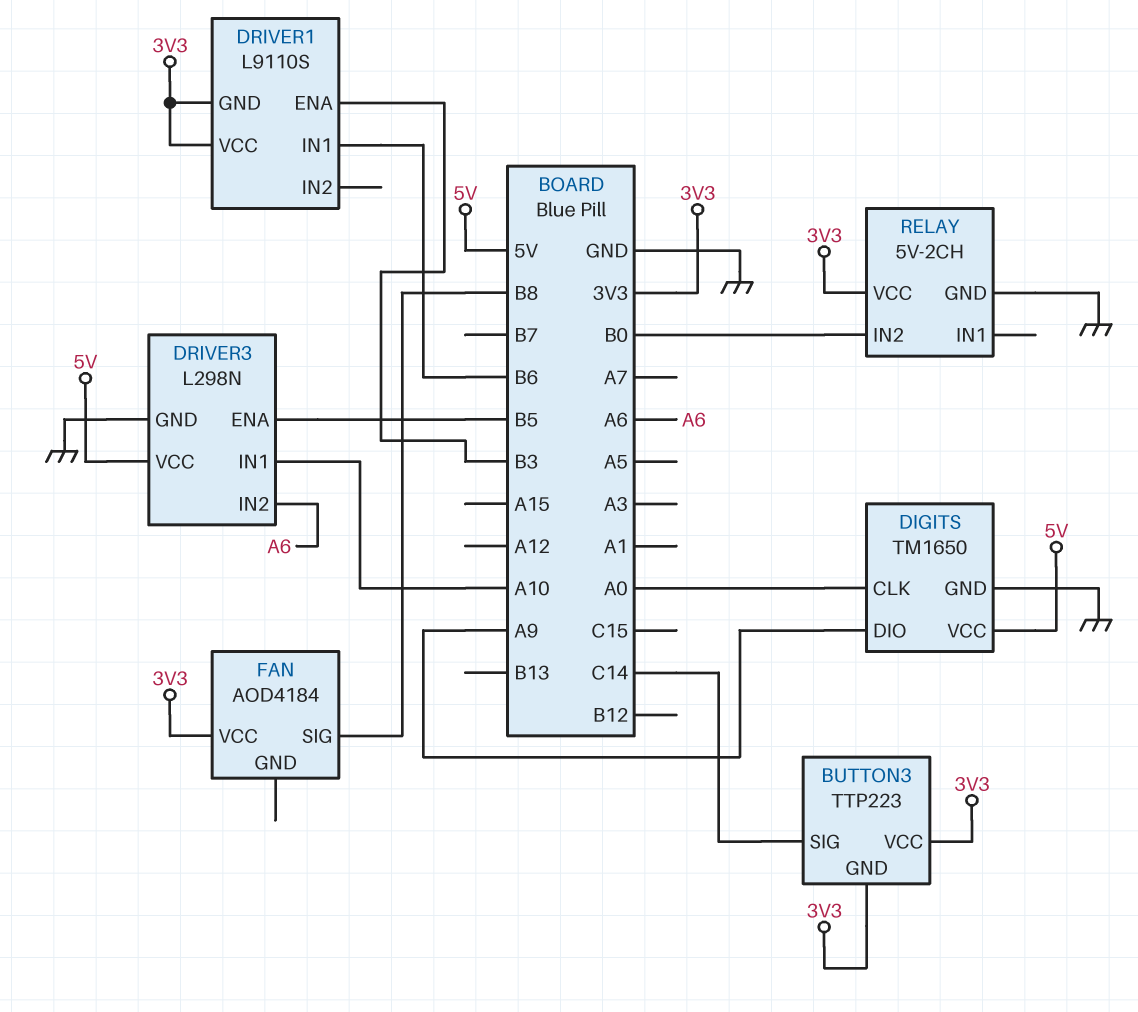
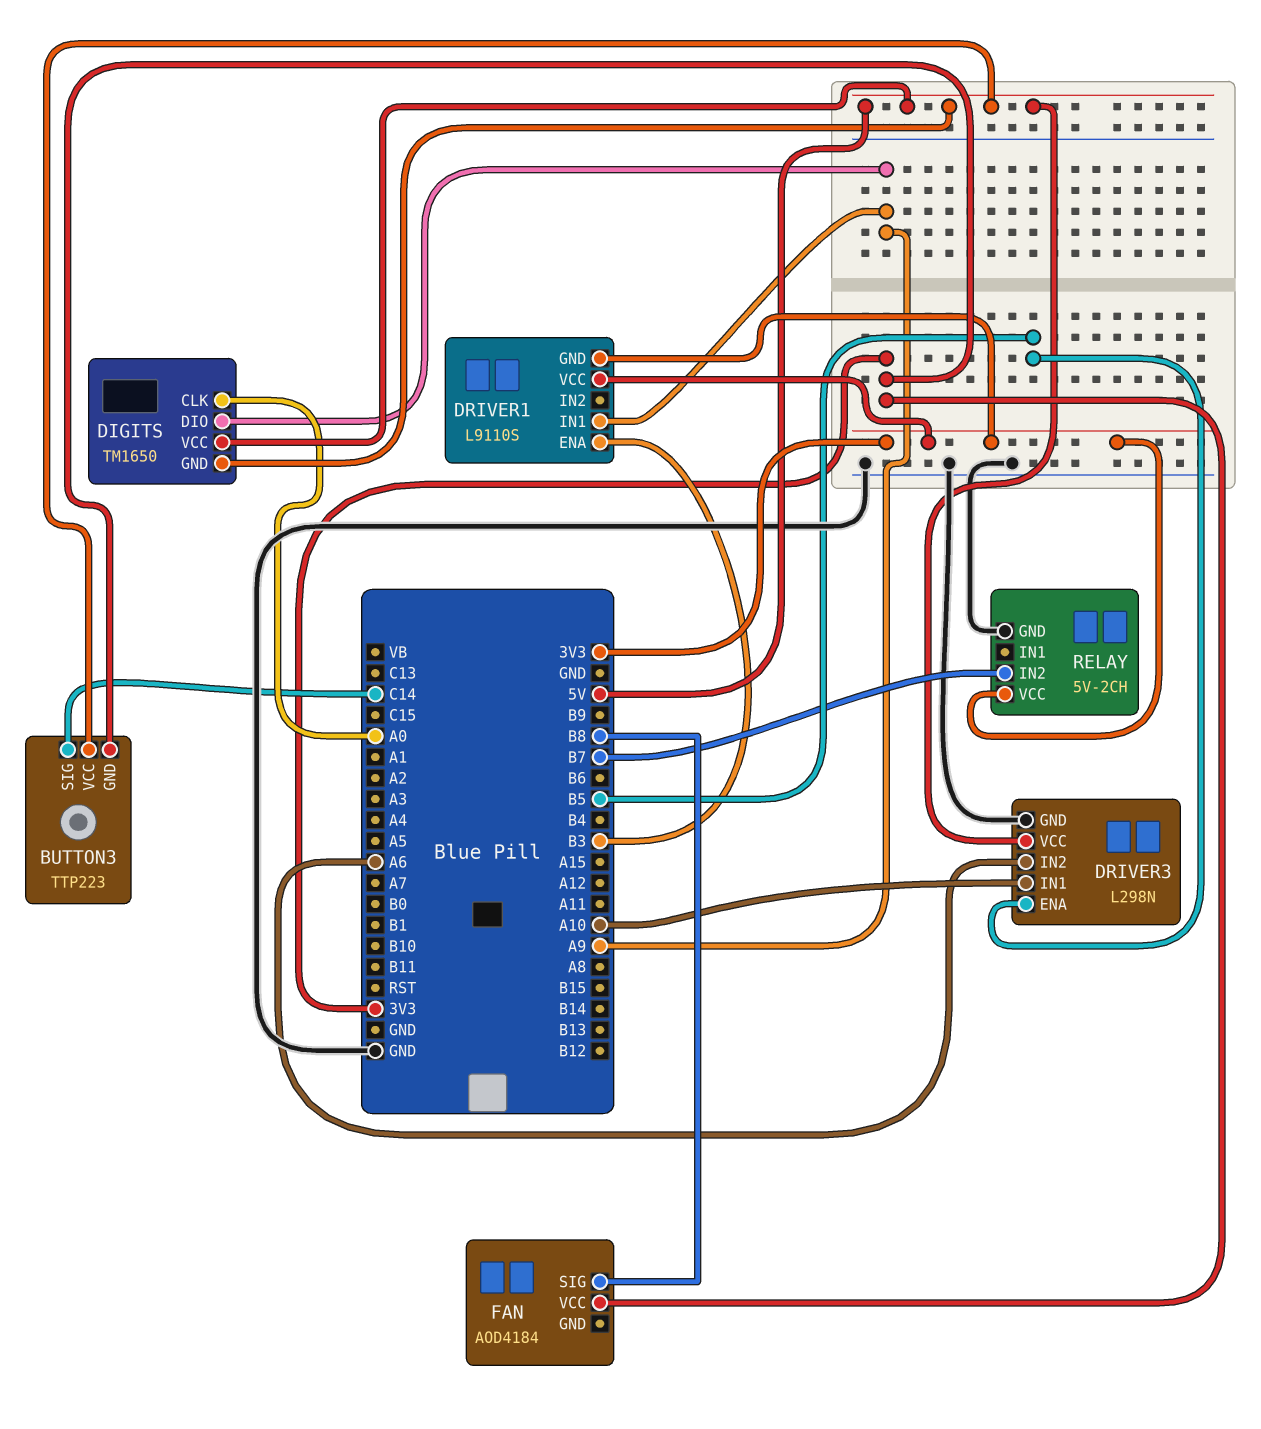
BUTTON3 pin VCC: 3V3 -> 5V
DIGITS pin GND: GND -> 5V
DRIVER1 pin IN1: B6 -> A9
RELAY pin IN2: B0 -> B7

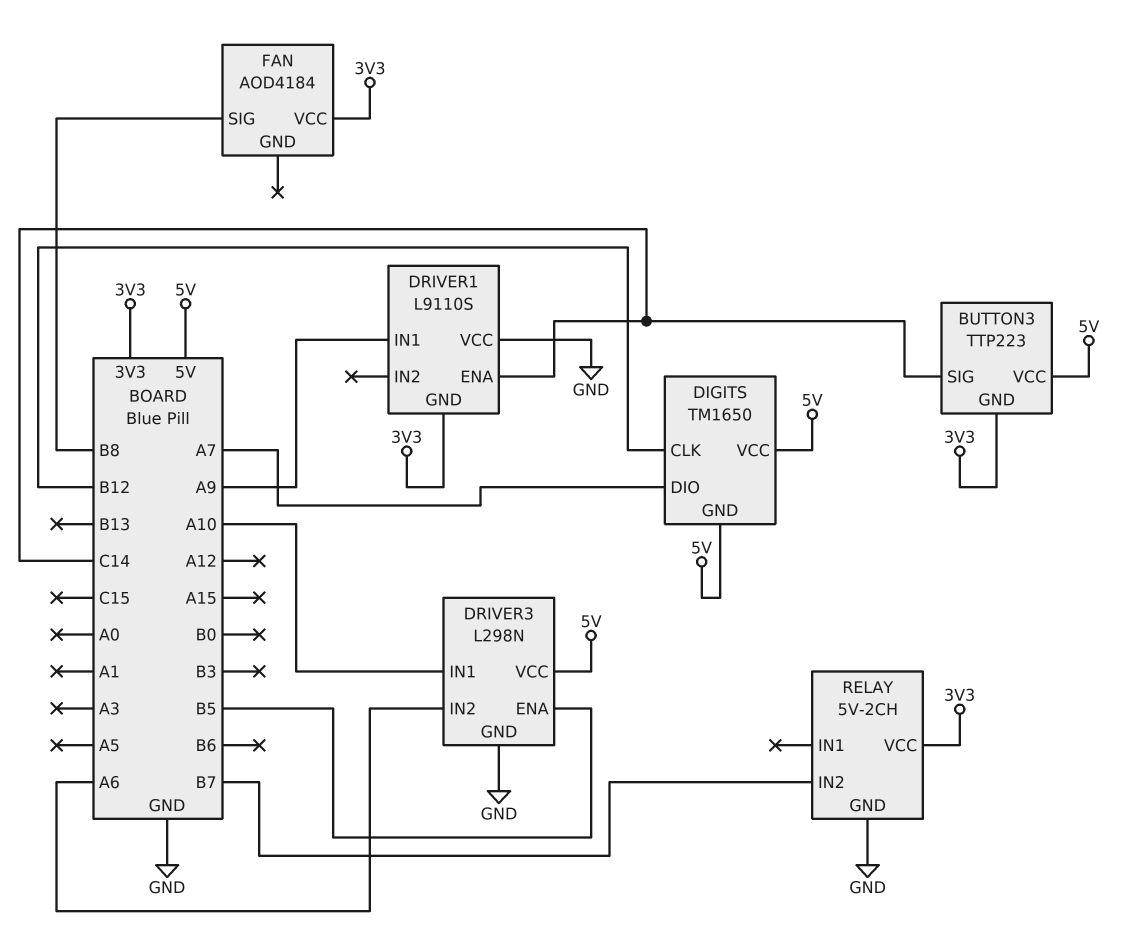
DIGITS pin CLK: A0 -> B12
DIGITS pin DIO: A9 -> A7
DRIVER1 pin ENA: B3 -> C14
DRIVER1 pin VCC: 3V3 -> GND

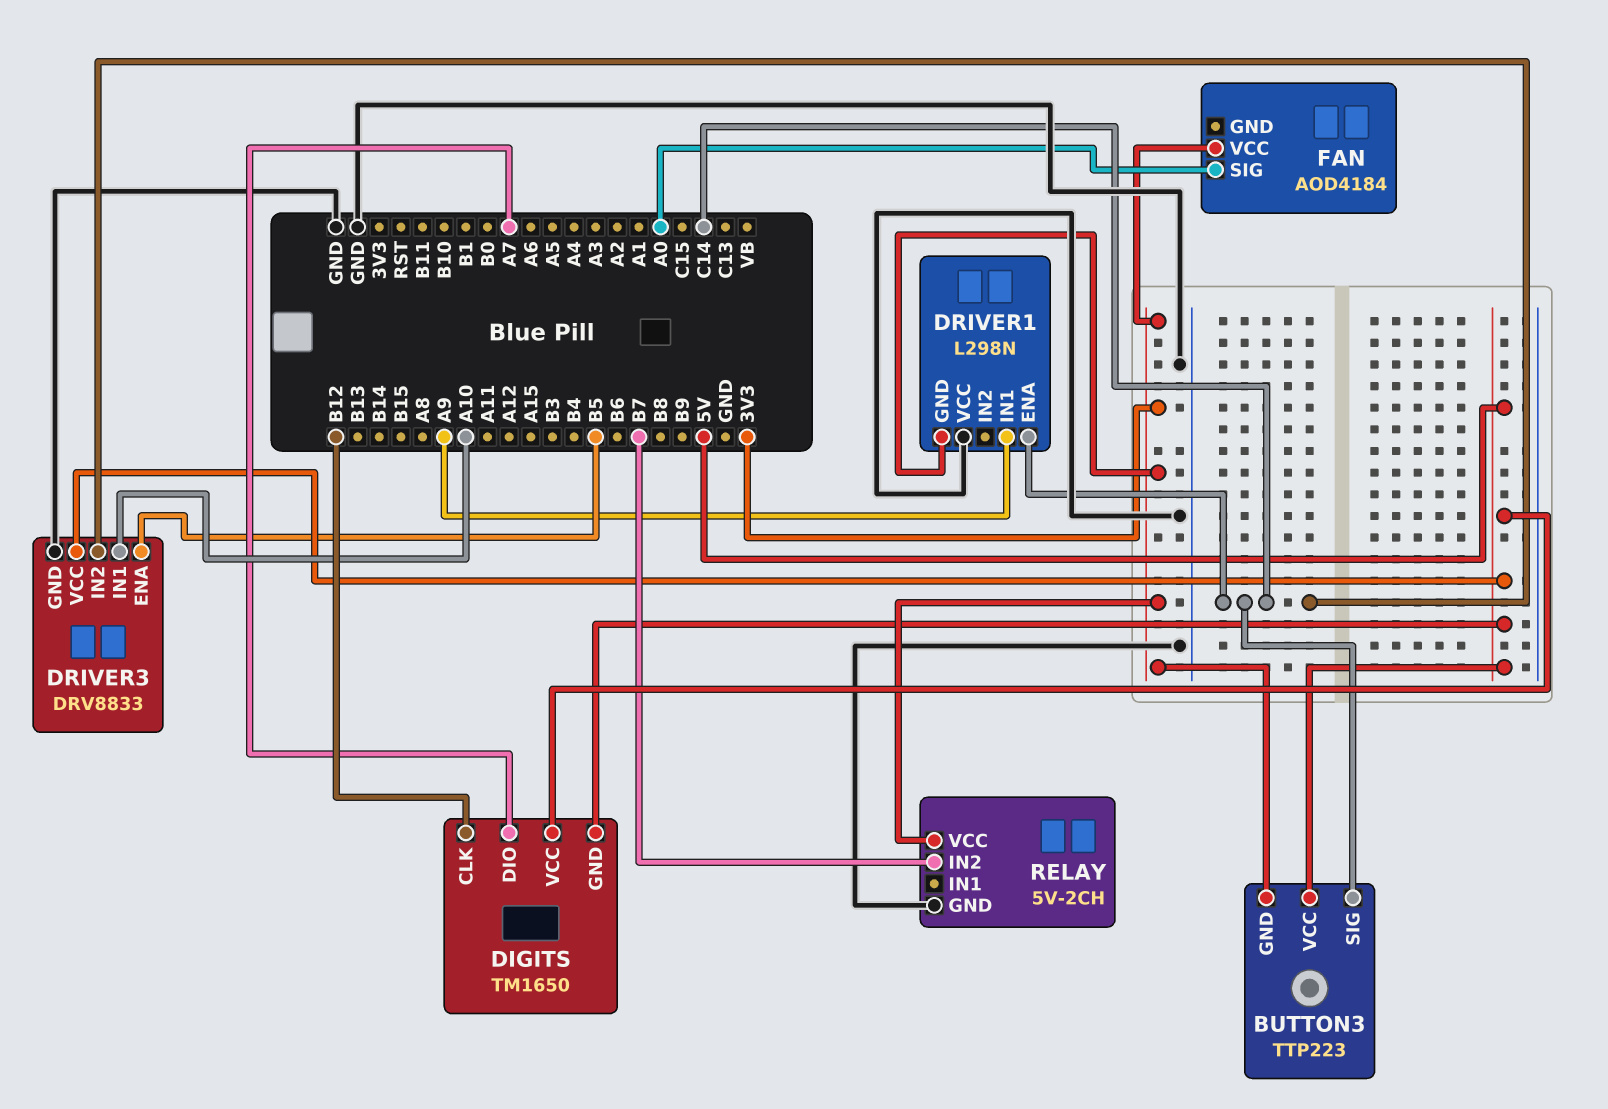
DRIVER1: L9110S -> L298N
DRIVER3: L298N -> DRV8833
DRIVER3 pin IN2: A6 -> C14
FAN pin SIG: B8 -> A0

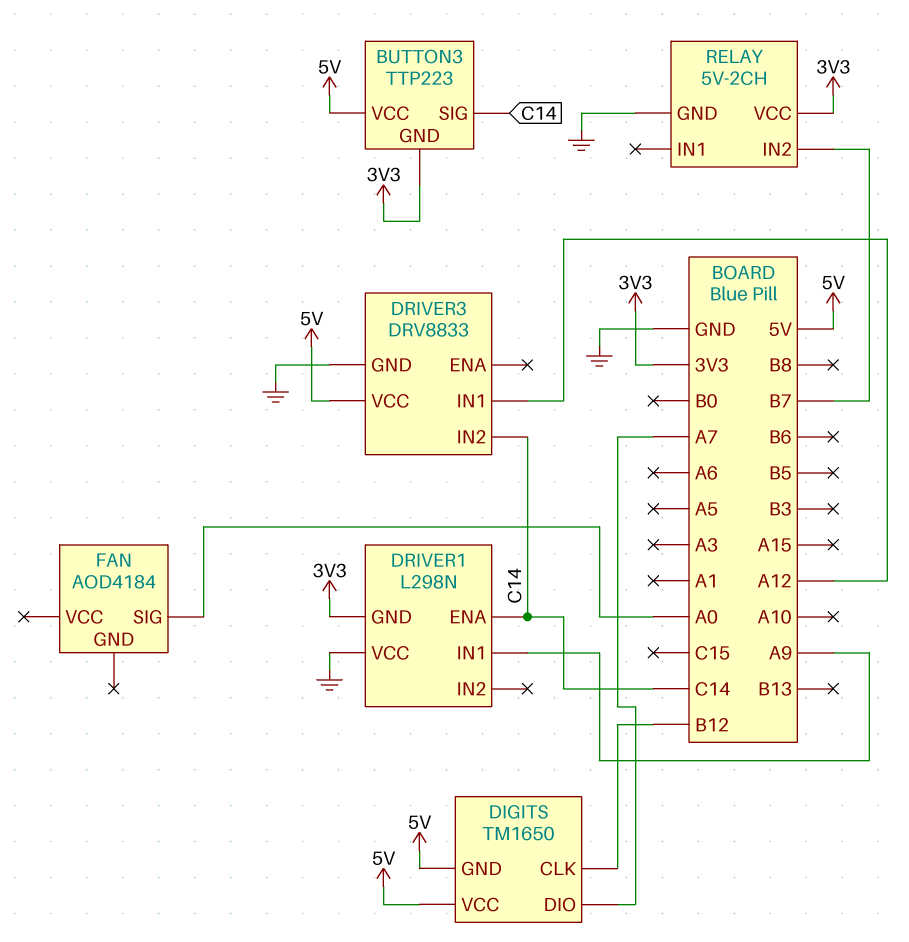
DRIVER3 pin ENA: B5 -> none
DRIVER3 pin IN1: A10 -> A12
FAN pin VCC: 3V3 -> none

